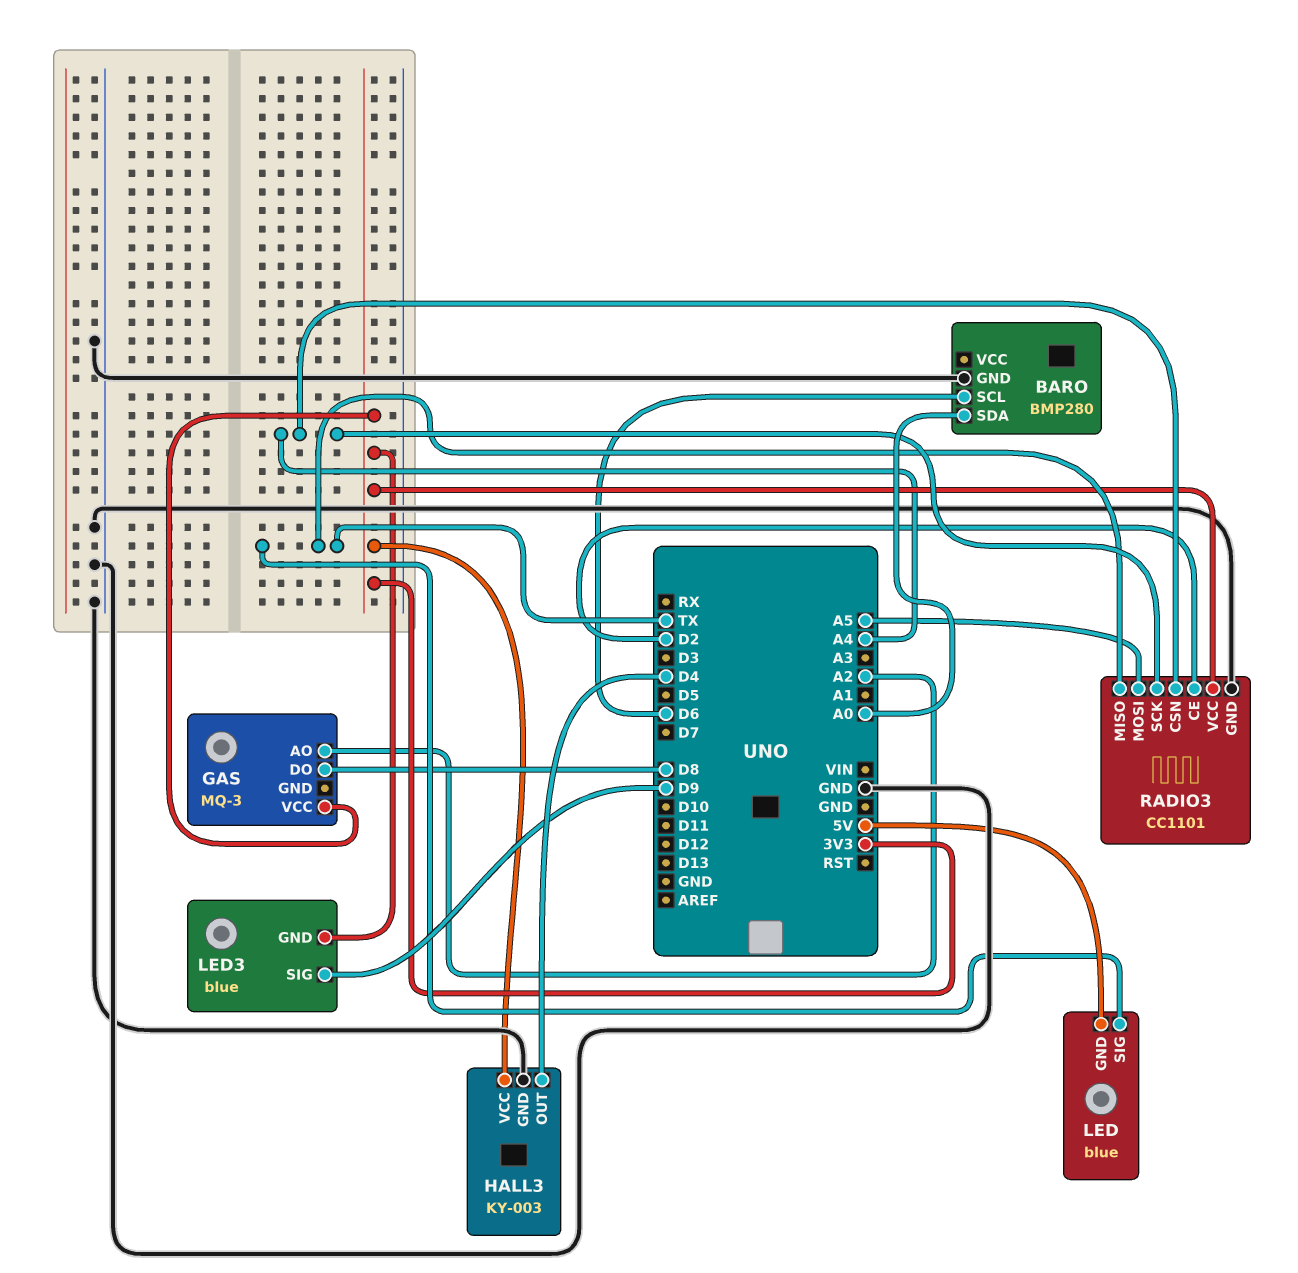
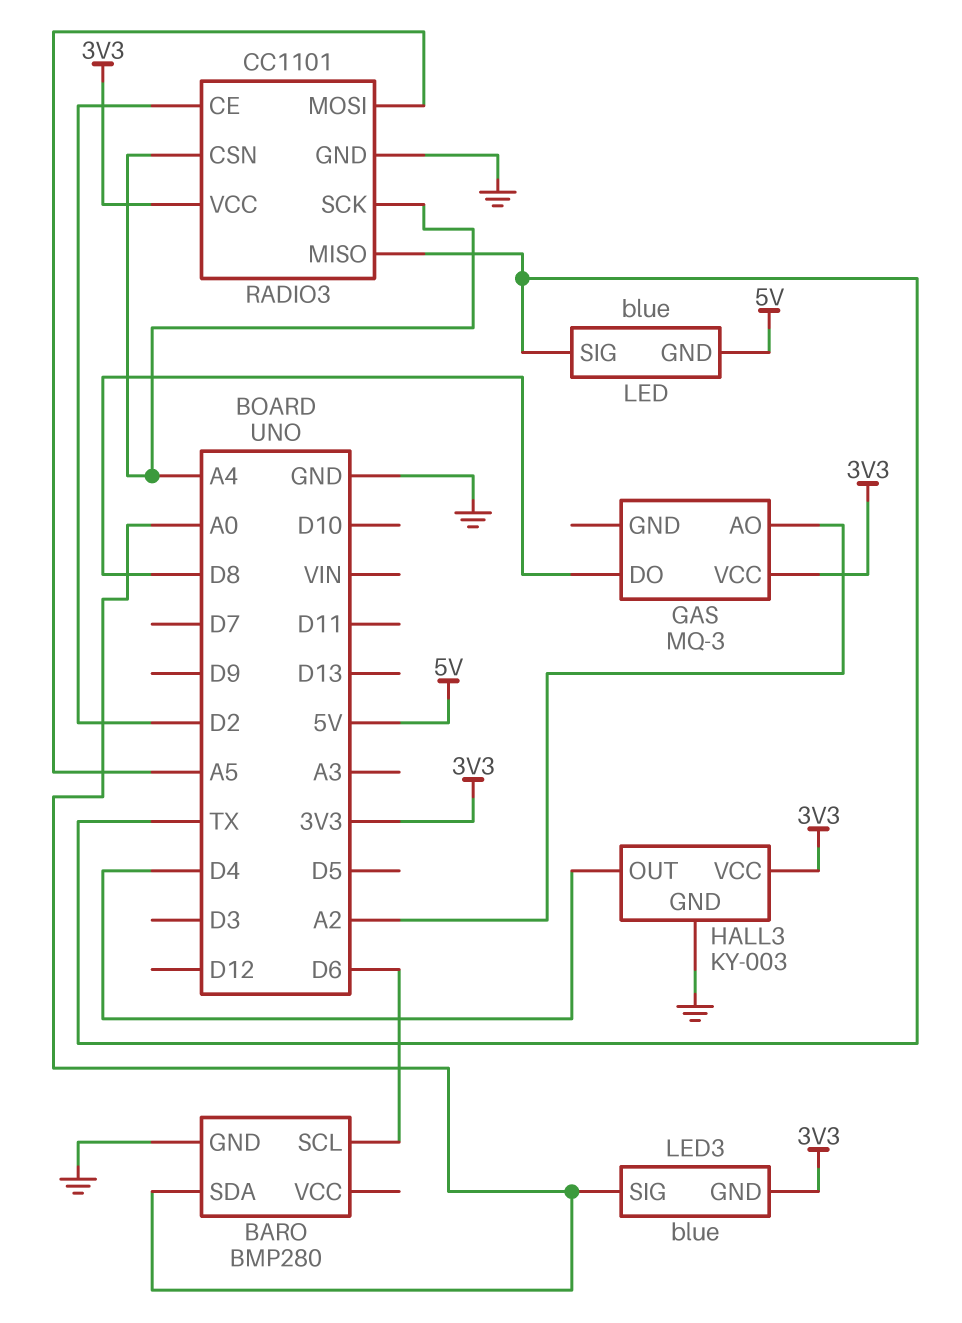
LED3 pin SIG: D9 -> A0

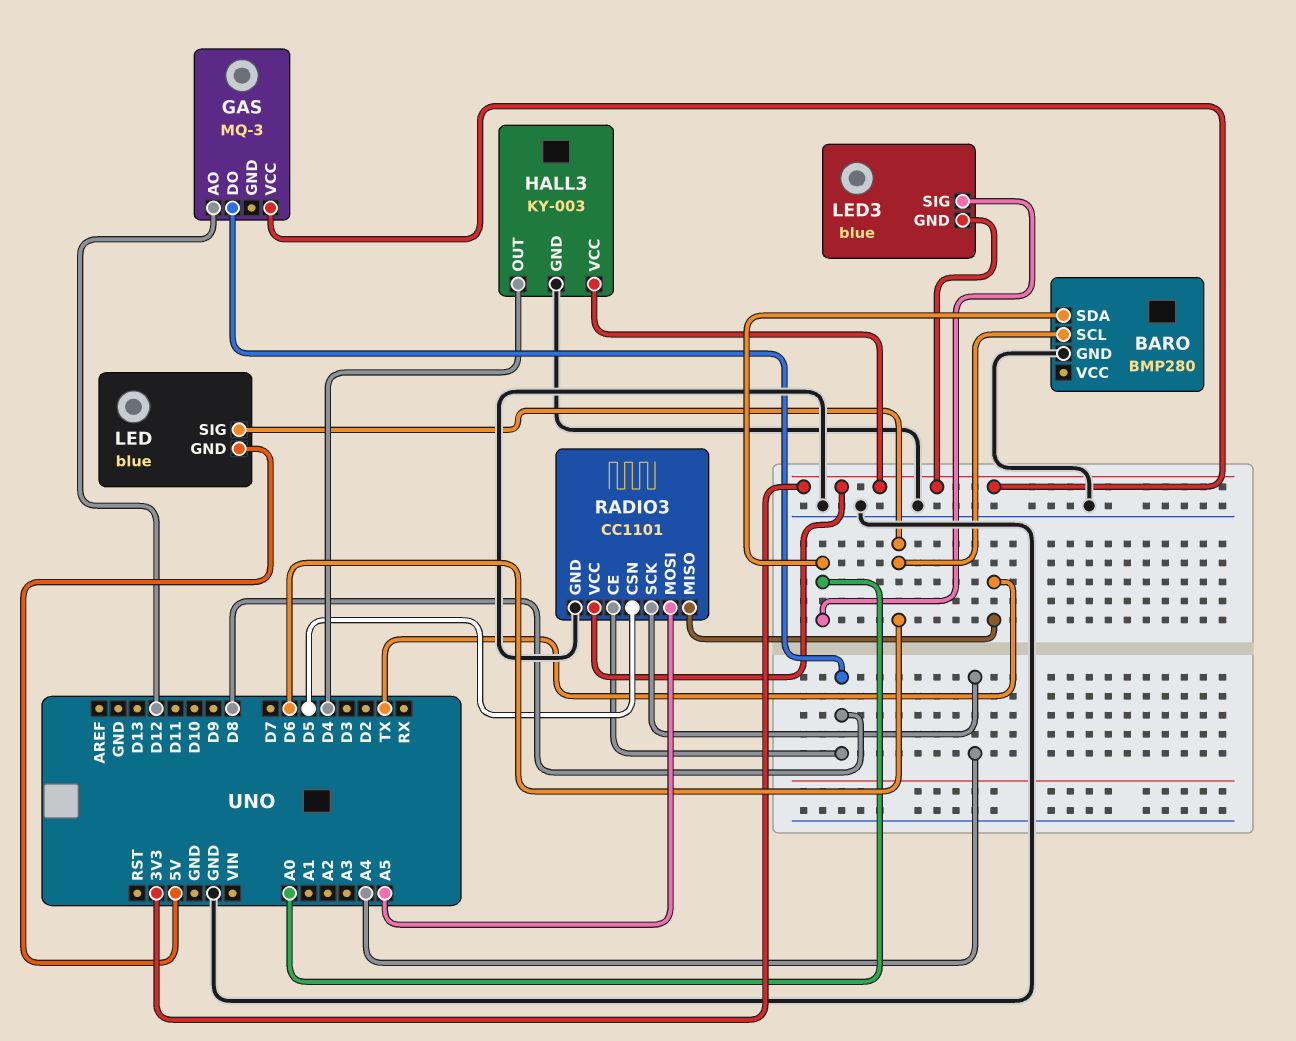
GAS pin AO: A2 -> D12
LED pin SIG: TX -> D6
RADIO3 pin CE: D2 -> D8
RADIO3 pin CSN: A4 -> D5

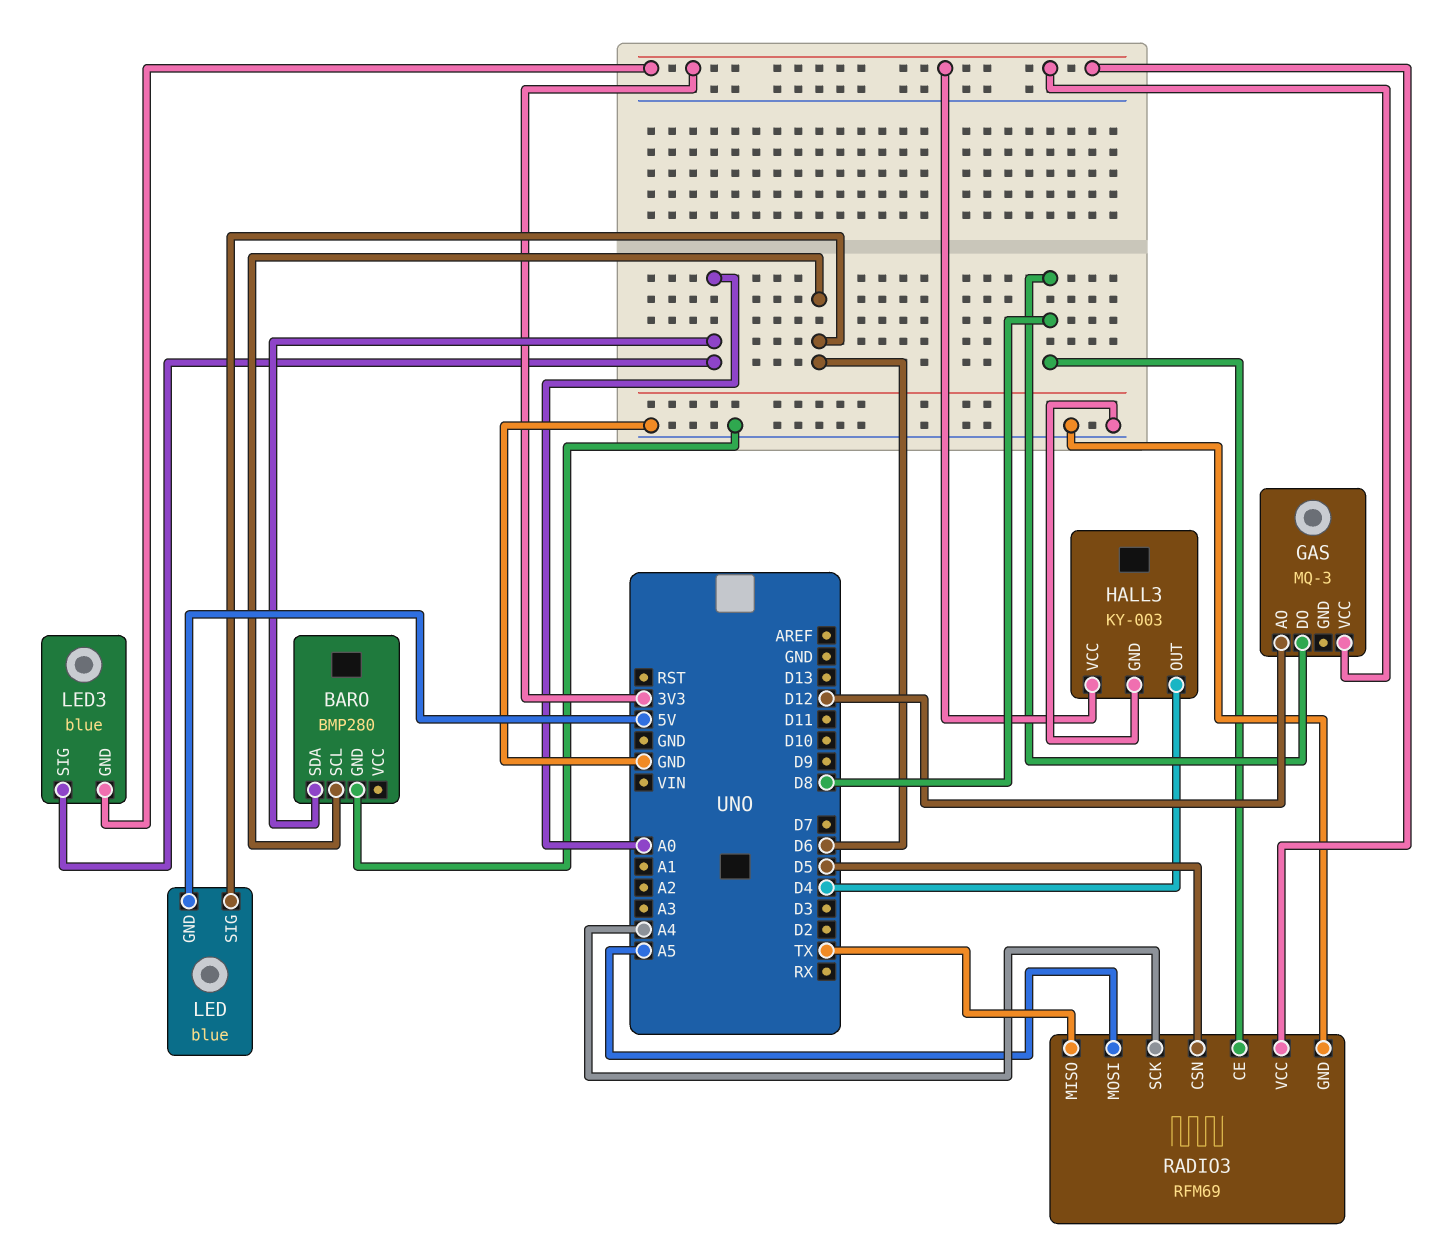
RADIO3: CC1101 -> RFM69

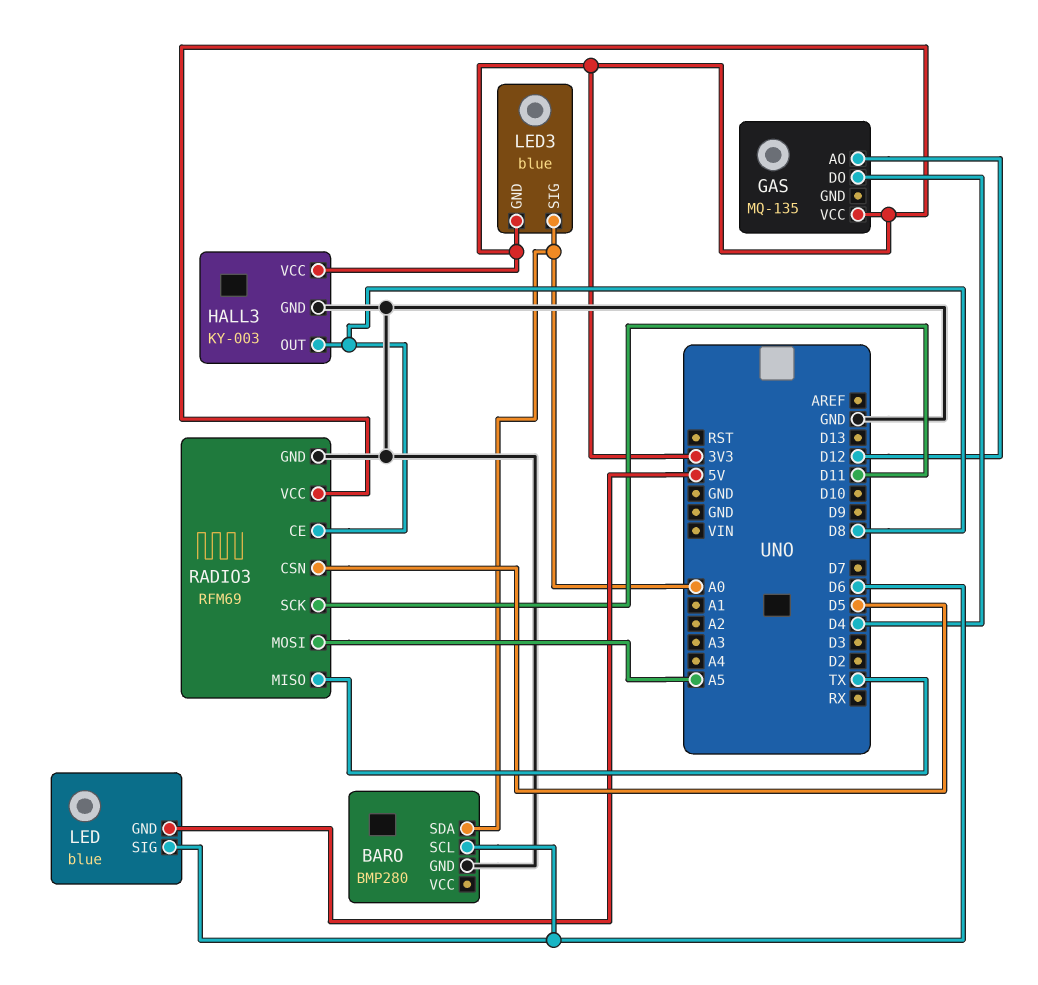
GAS: MQ-3 -> MQ-135
GAS pin DO: D8 -> D4
HALL3 pin OUT: D4 -> D8
RADIO3 pin SCK: A4 -> D11

